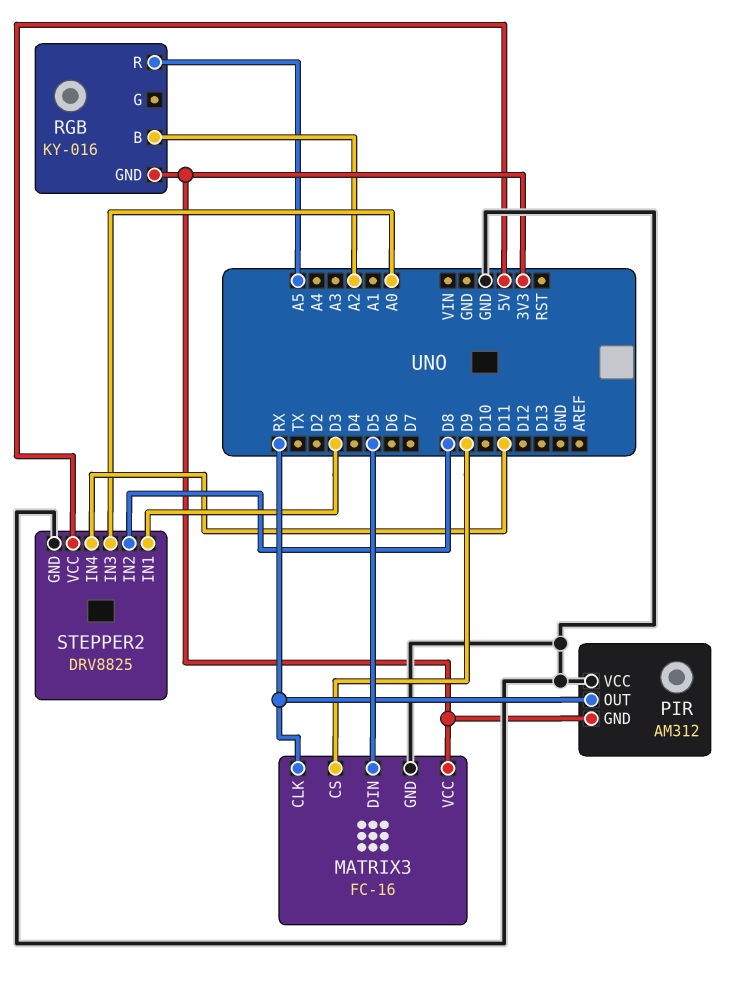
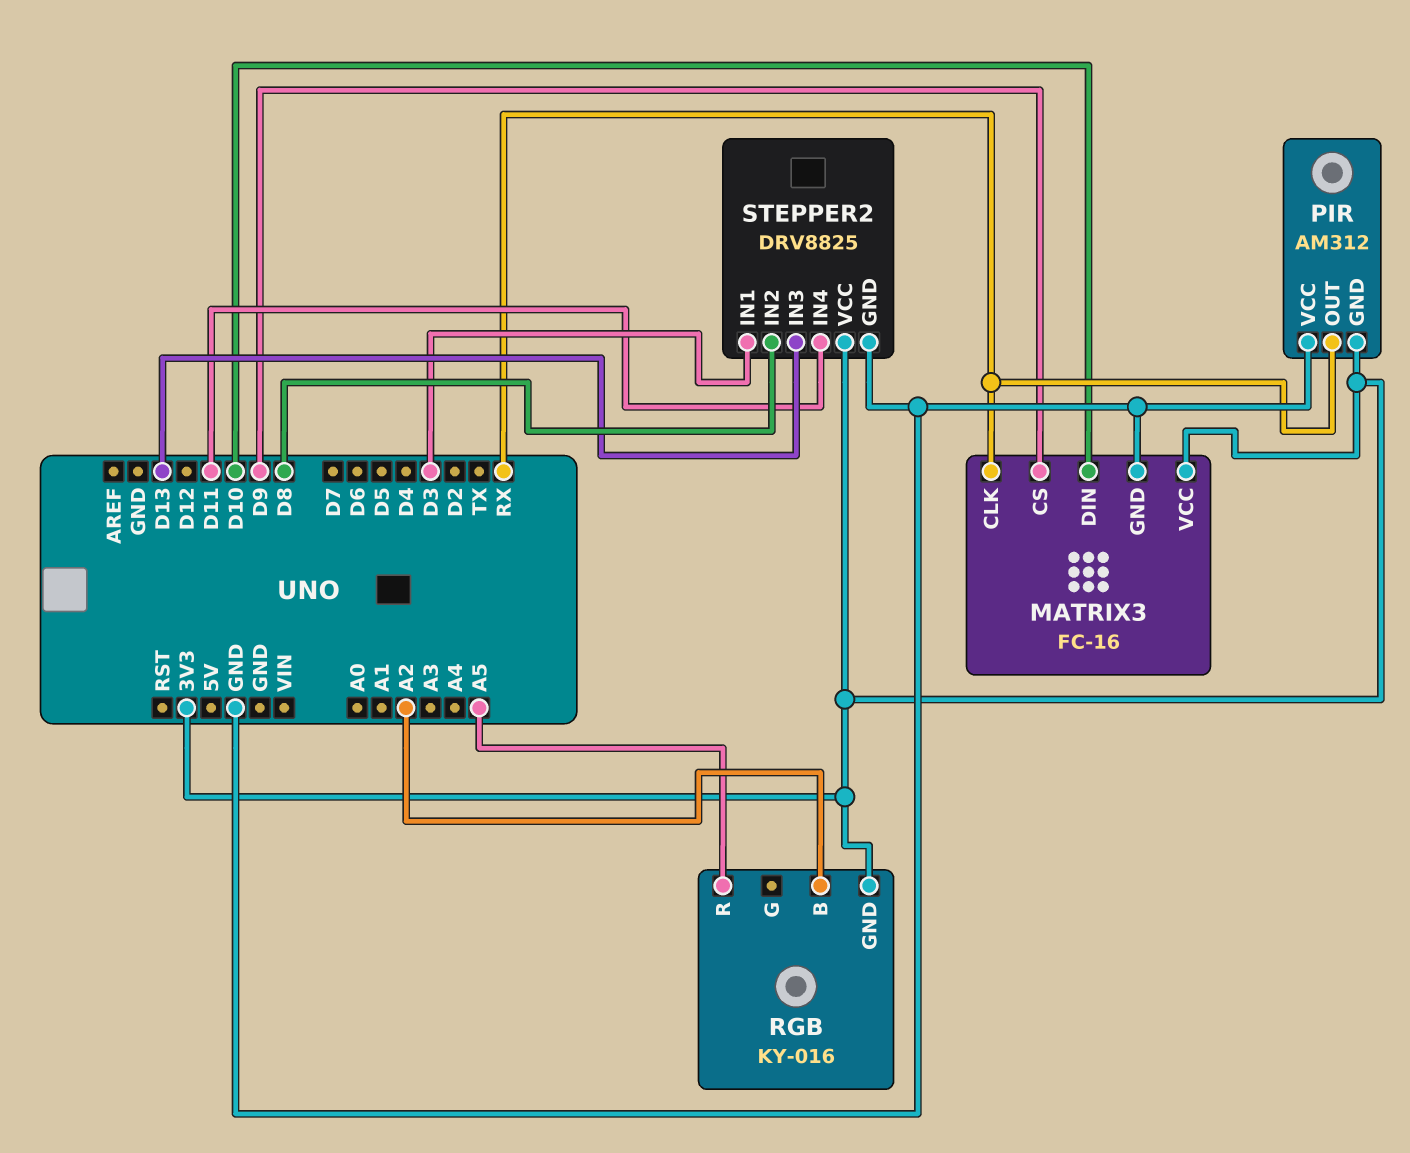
MATRIX3 pin DIN: D5 -> D10
STEPPER2 pin IN3: A0 -> D13
STEPPER2 pin VCC: 5V -> 3V3

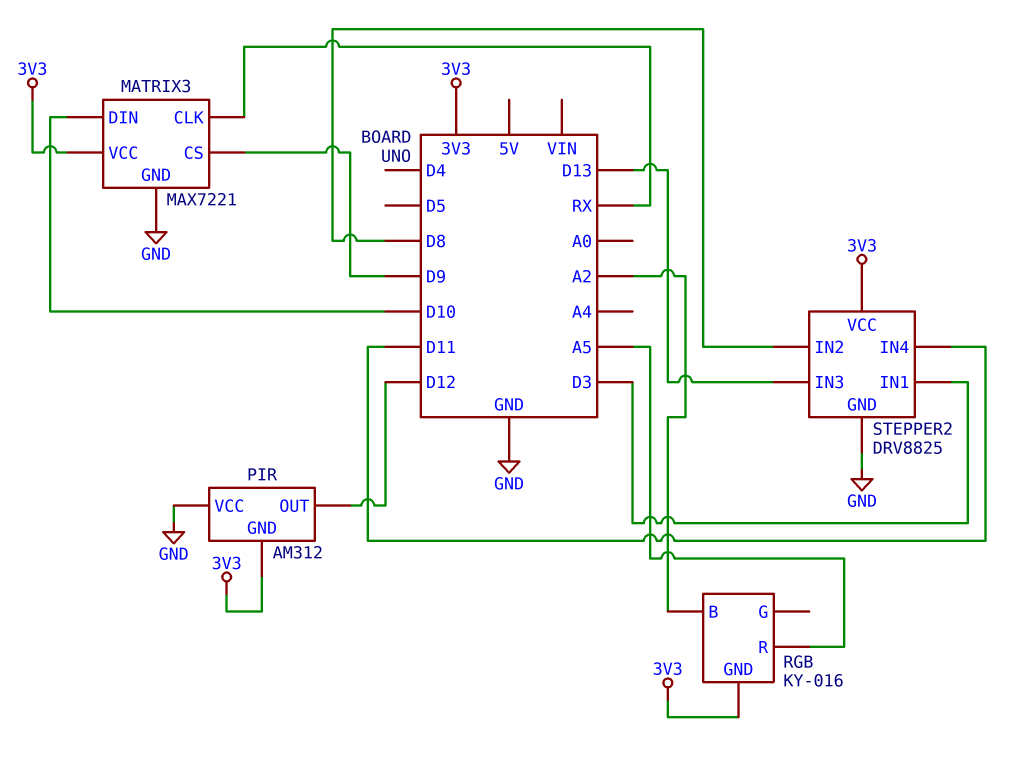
MATRIX3: FC-16 -> MAX7221
PIR pin OUT: RX -> D12

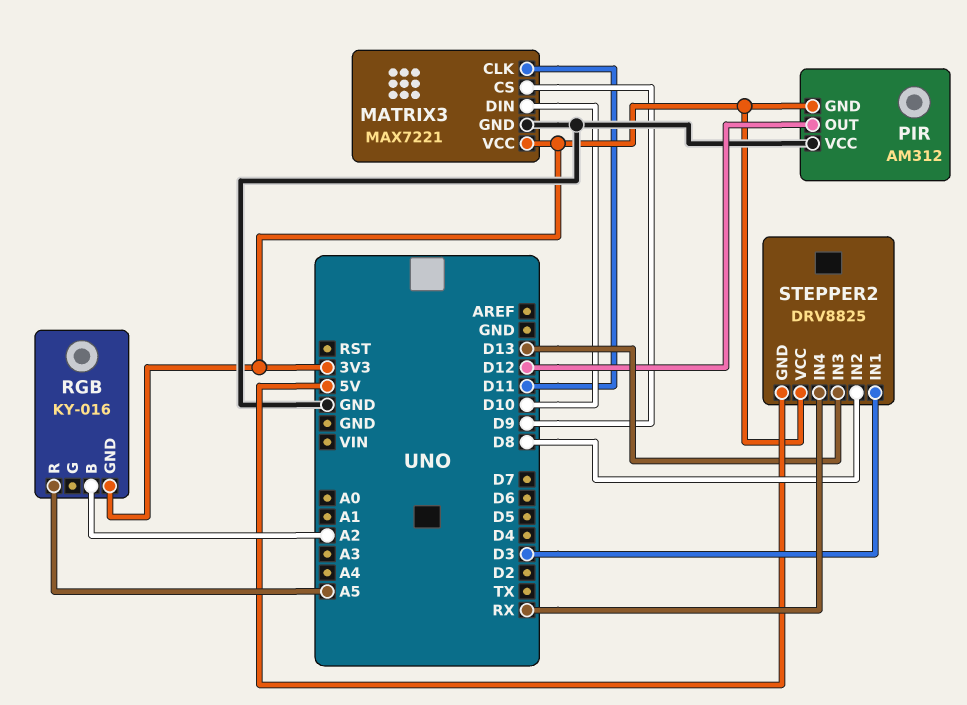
MATRIX3 pin CLK: RX -> D11
STEPPER2 pin GND: GND -> 5V
STEPPER2 pin IN4: D11 -> RX

